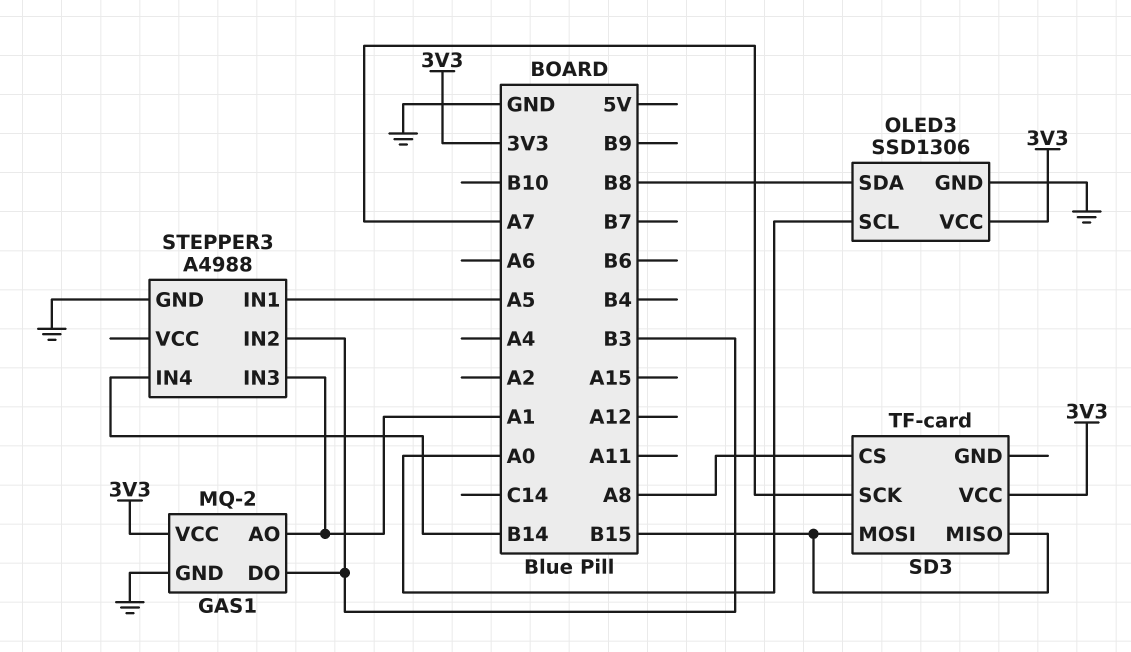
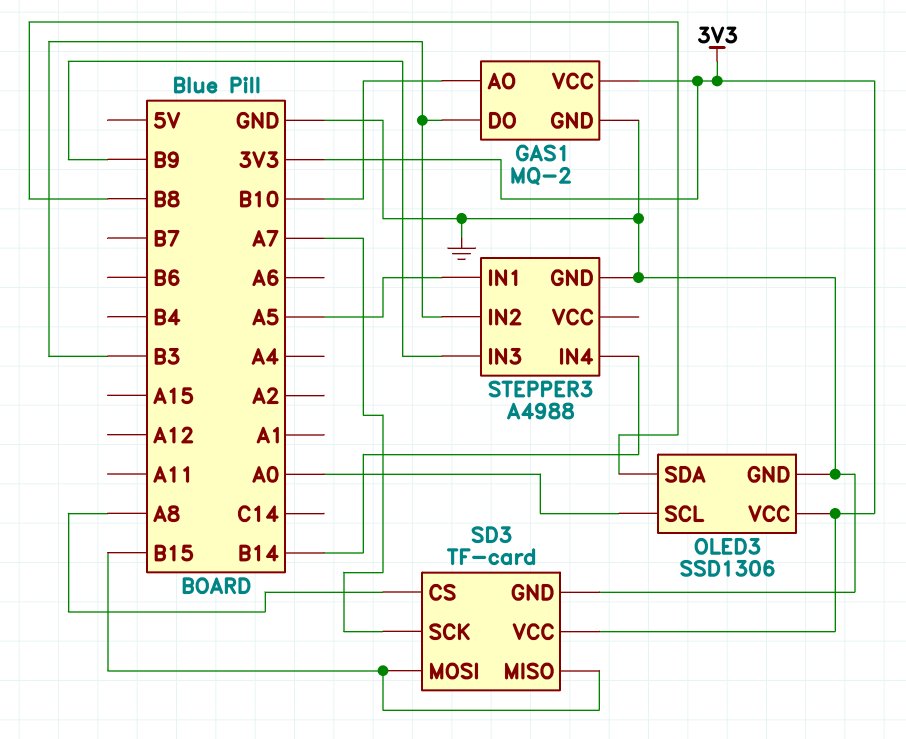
GAS1 pin AO: A1 -> B10
SD3 pin GND: none -> GND
STEPPER3 pin IN3: A1 -> B9

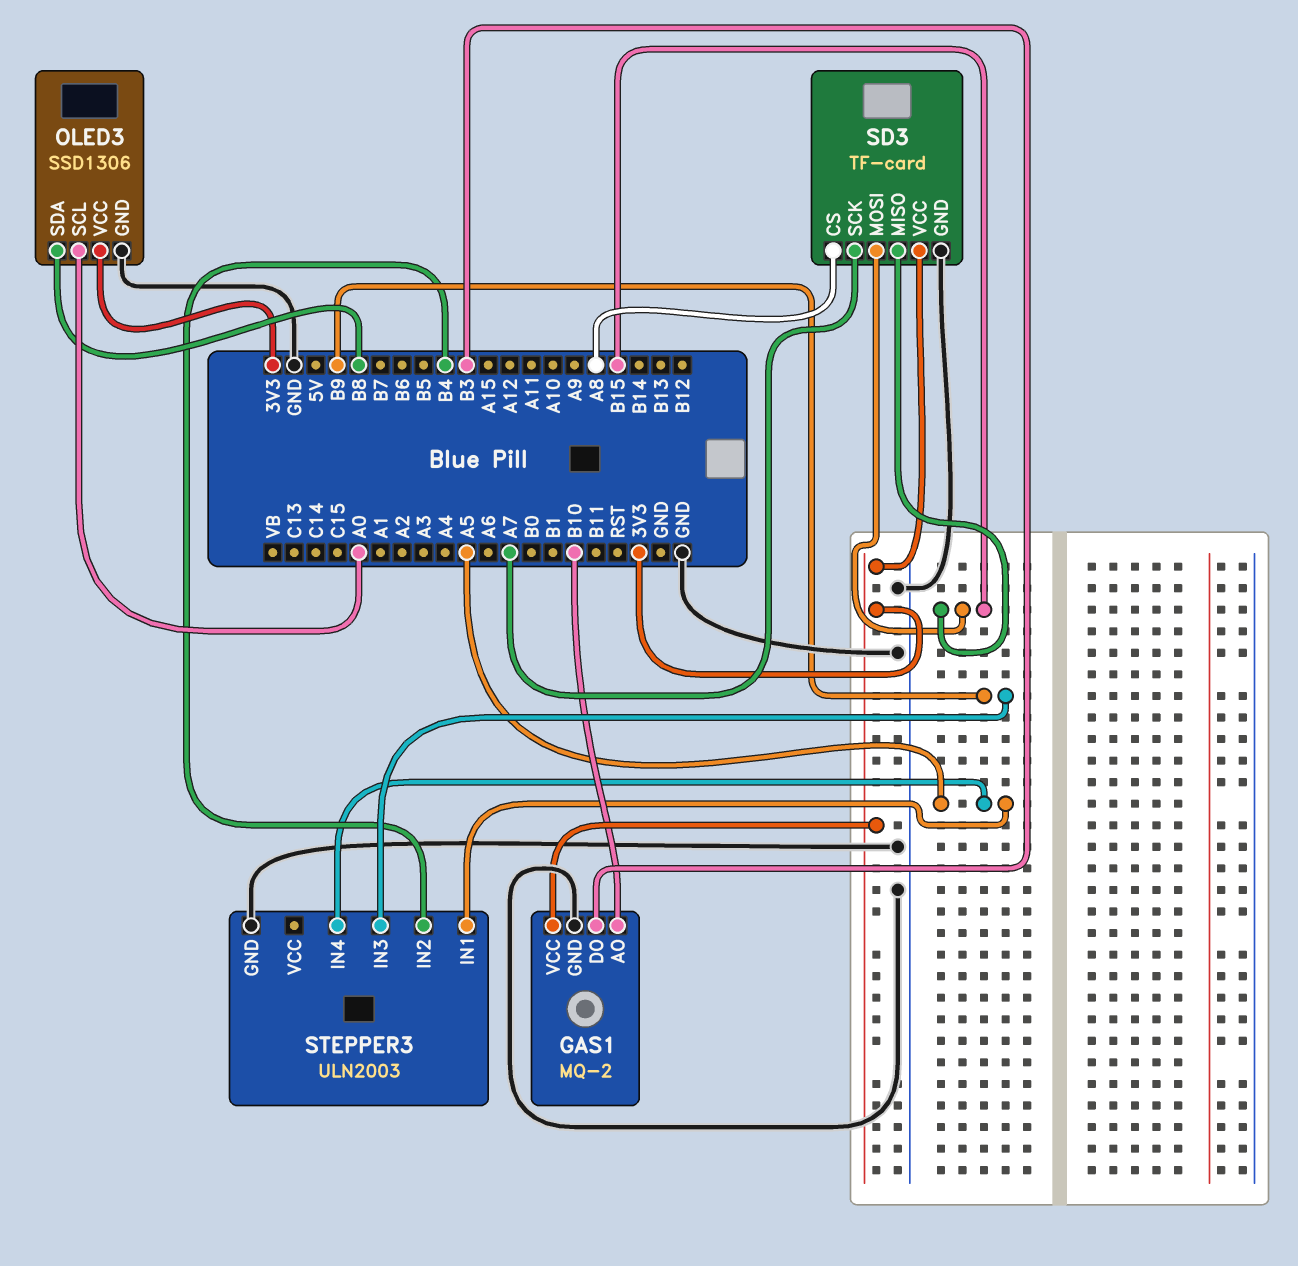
STEPPER3: A4988 -> ULN2003
STEPPER3 pin IN2: B3 -> B4
STEPPER3 pin IN4: B14 -> A5

